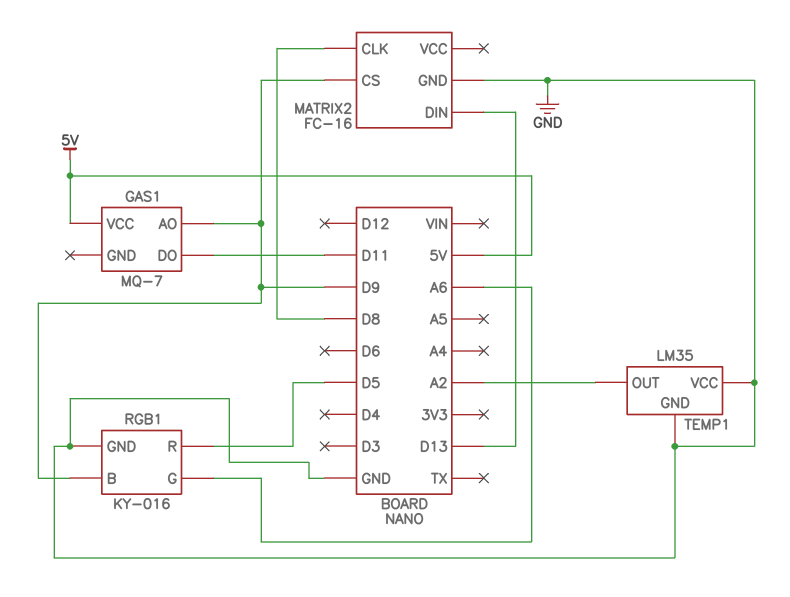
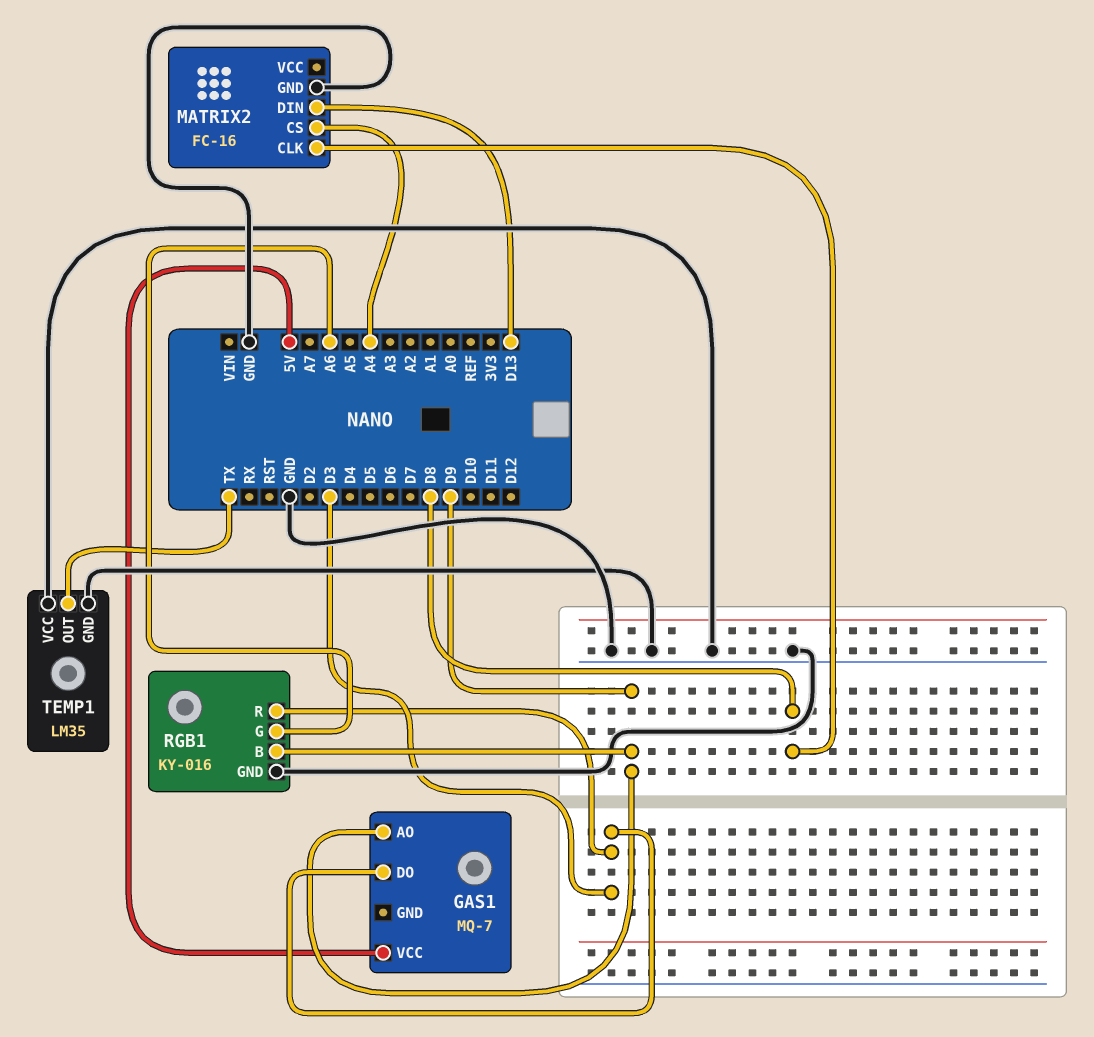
GAS1 pin DO: D11 -> D3
MATRIX2 pin CS: D9 -> A4
RGB1 pin R: D5 -> D3
TEMP1 pin OUT: A2 -> TX

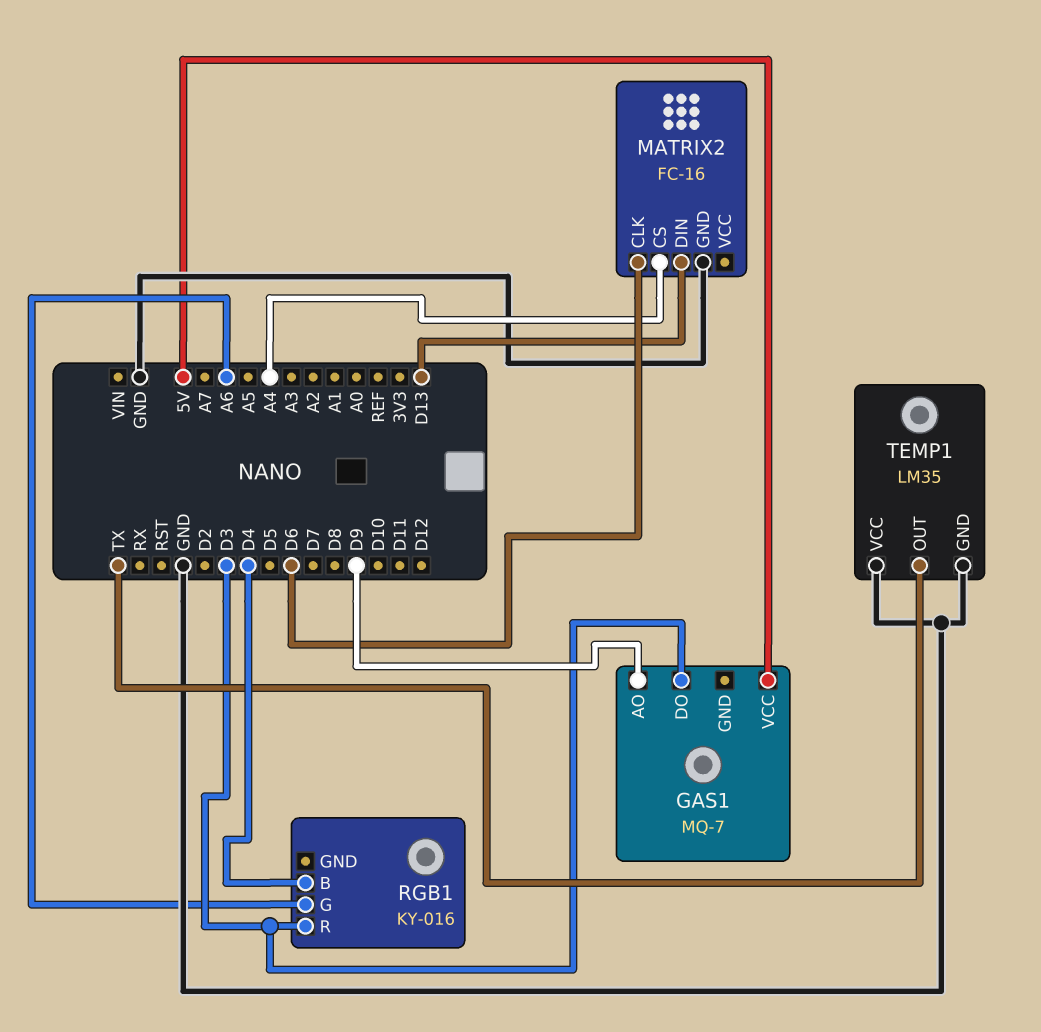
MATRIX2 pin CLK: D8 -> D6
RGB1 pin B: D9 -> D4
RGB1 pin GND: GND -> none

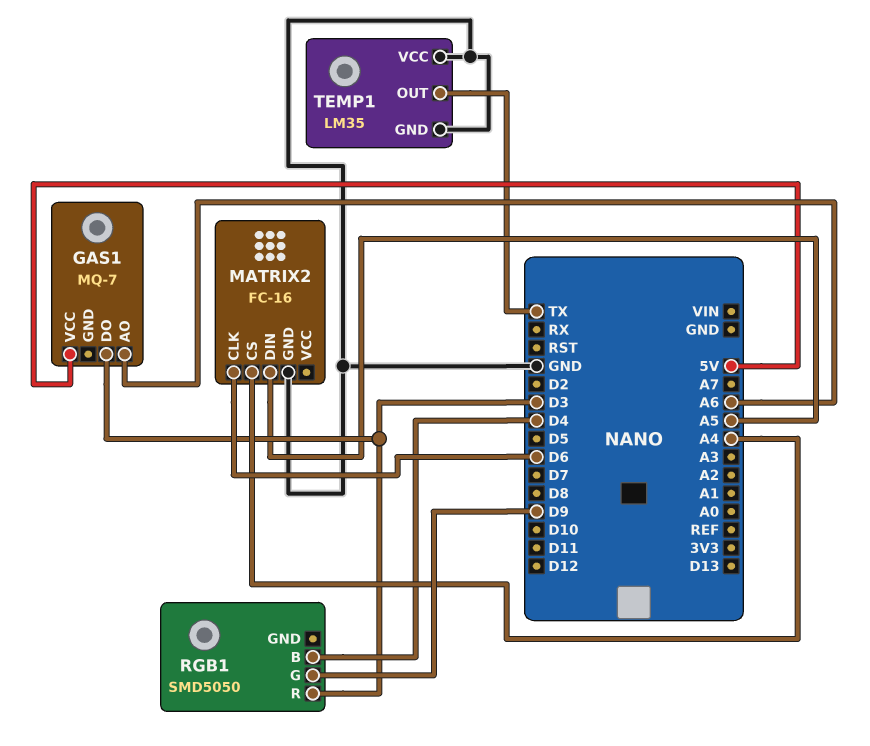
GAS1 pin AO: D9 -> A6
MATRIX2 pin DIN: D13 -> A5
RGB1: KY-016 -> SMD5050
RGB1 pin G: A6 -> D9

